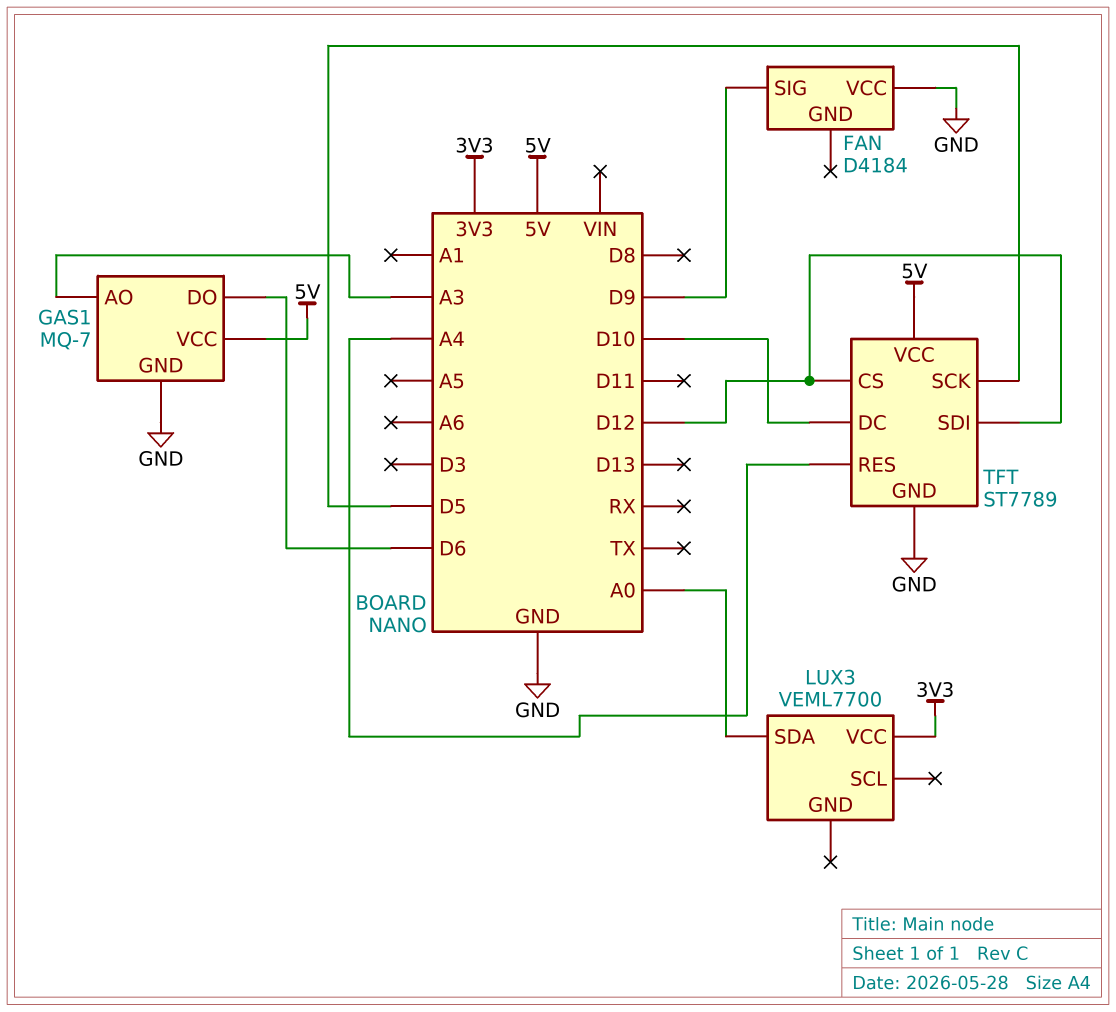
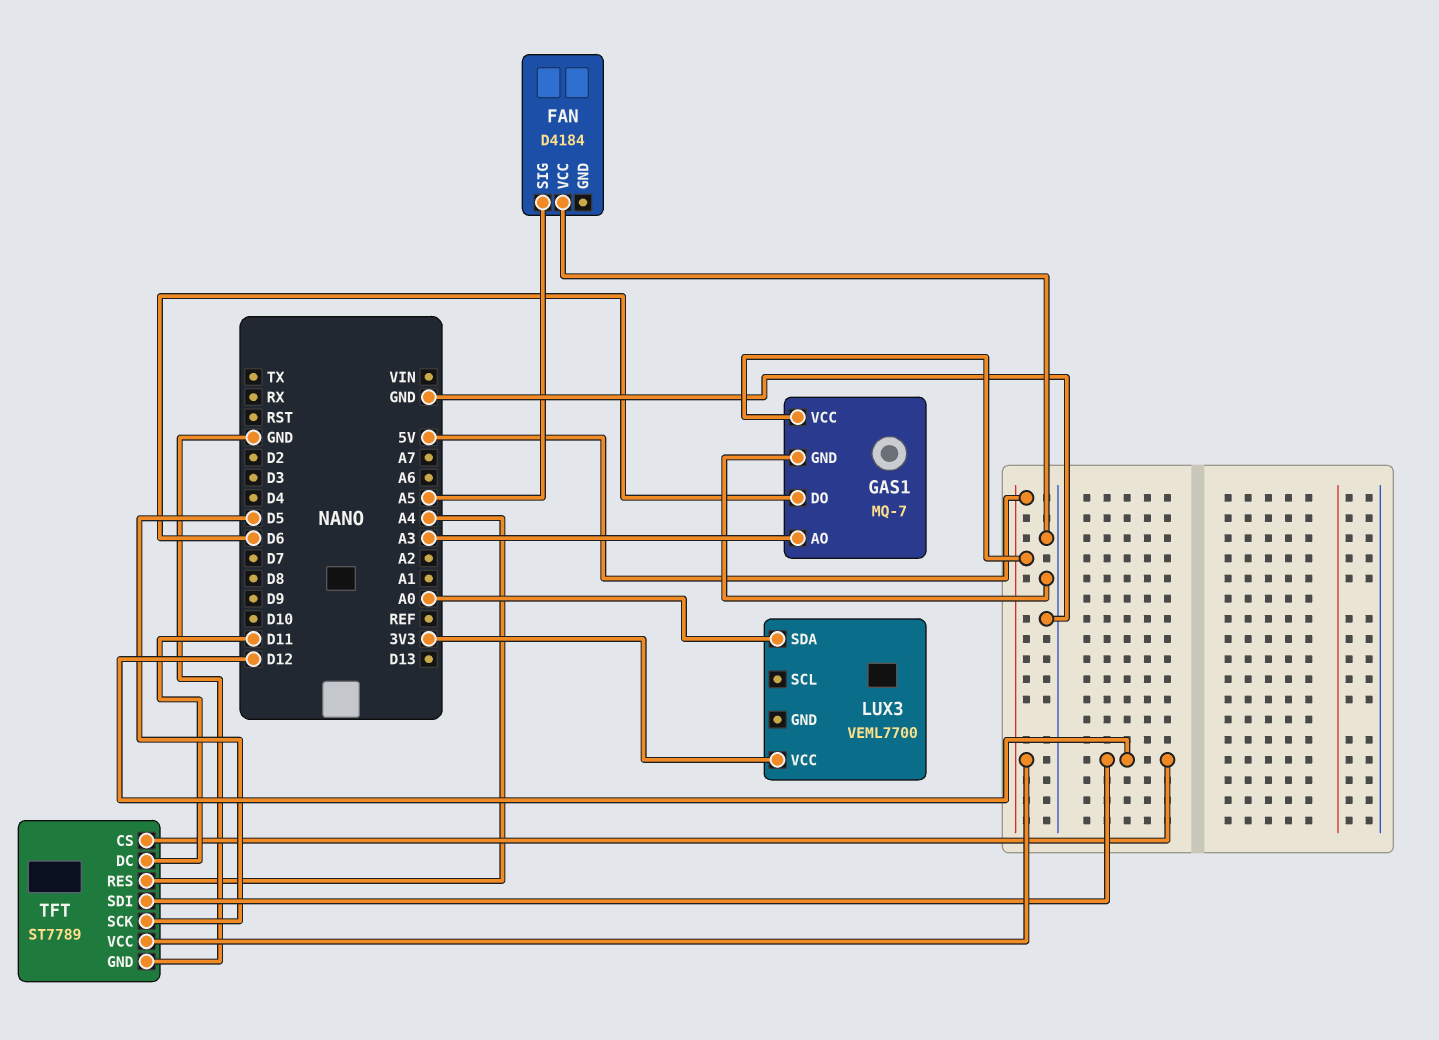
FAN pin SIG: D9 -> A5
TFT pin DC: D10 -> D11

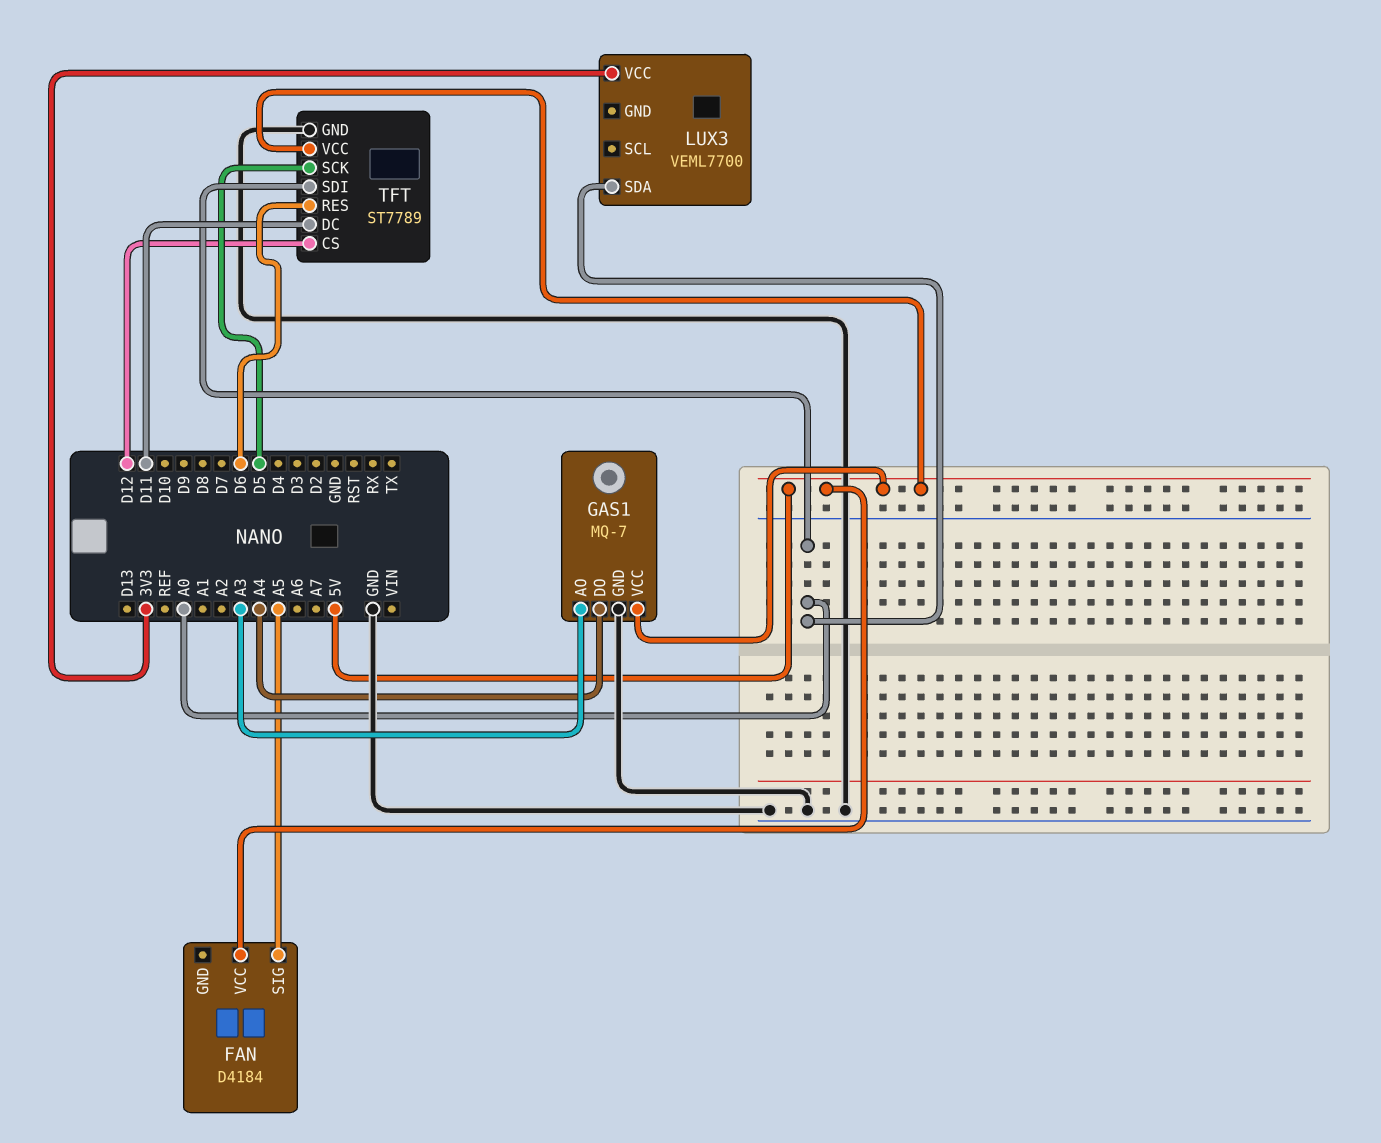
FAN pin VCC: GND -> 5V
GAS1 pin DO: D6 -> A4
TFT pin RES: A4 -> D6
TFT pin SDI: D12 -> A0

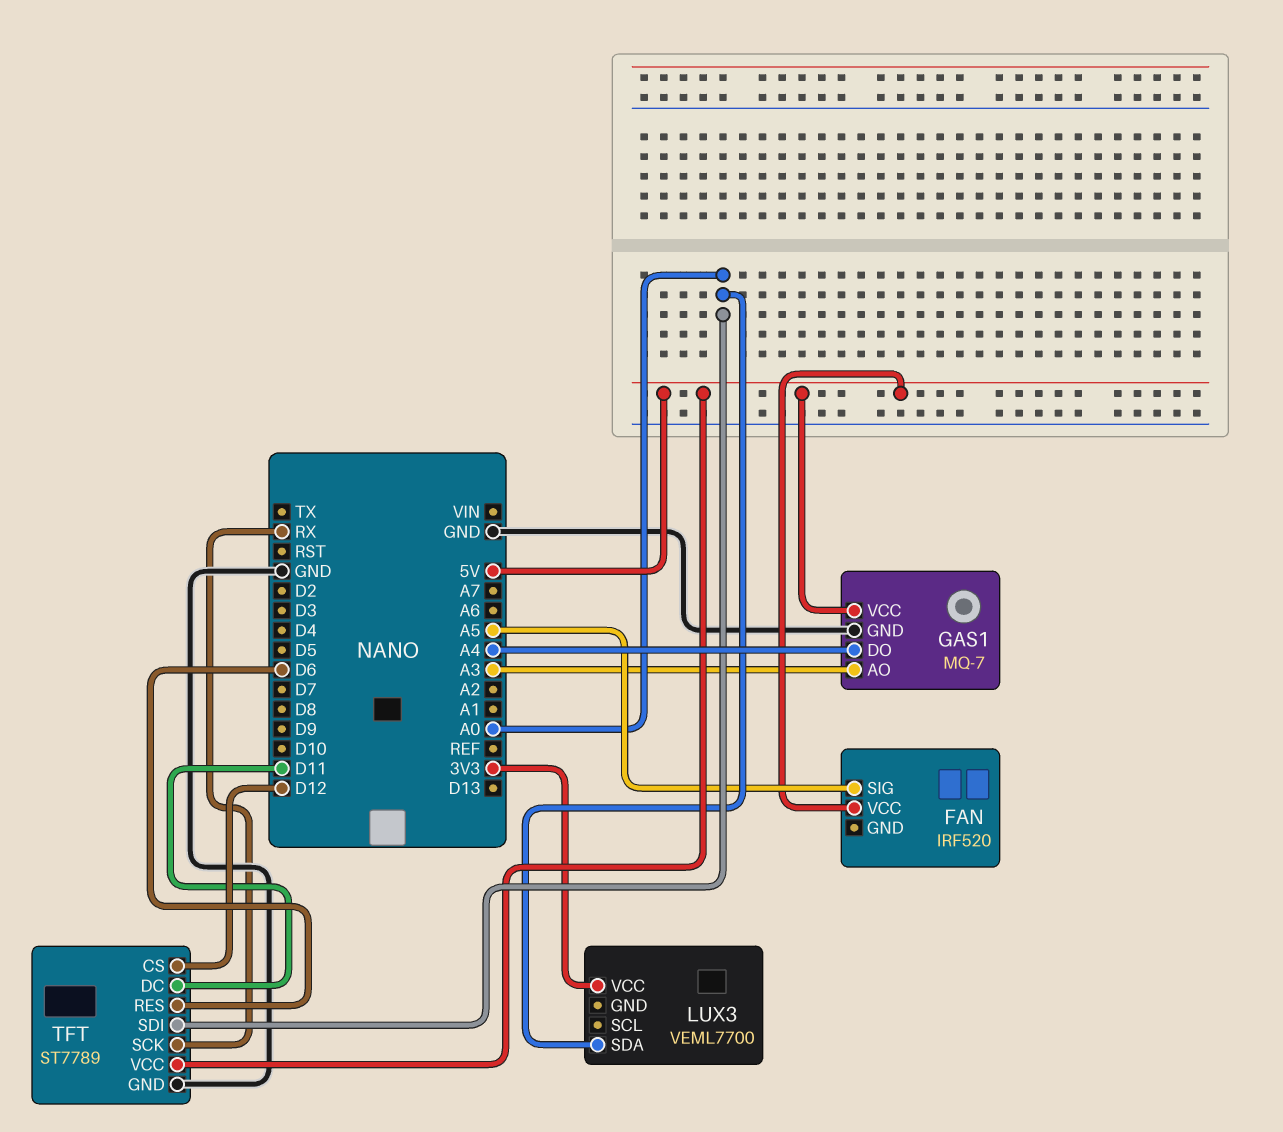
FAN: D4184 -> IRF520
TFT pin SCK: D5 -> RX

